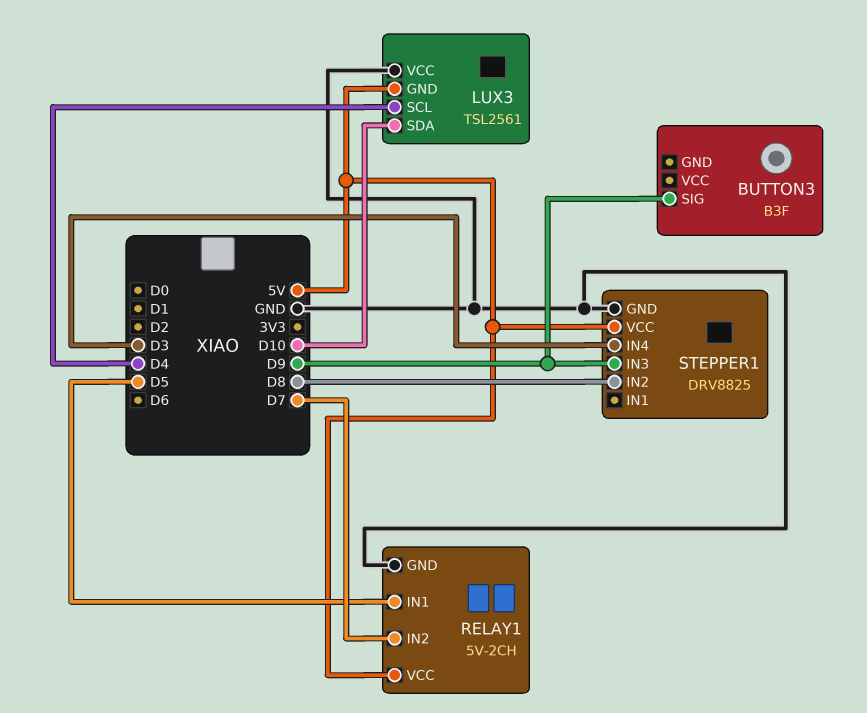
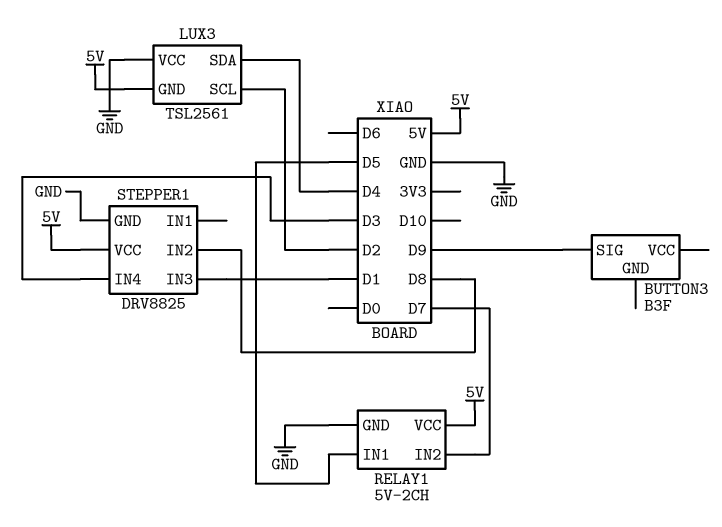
LUX3 pin SCL: D4 -> D2
LUX3 pin SDA: D10 -> D4
STEPPER1 pin IN3: D9 -> D1

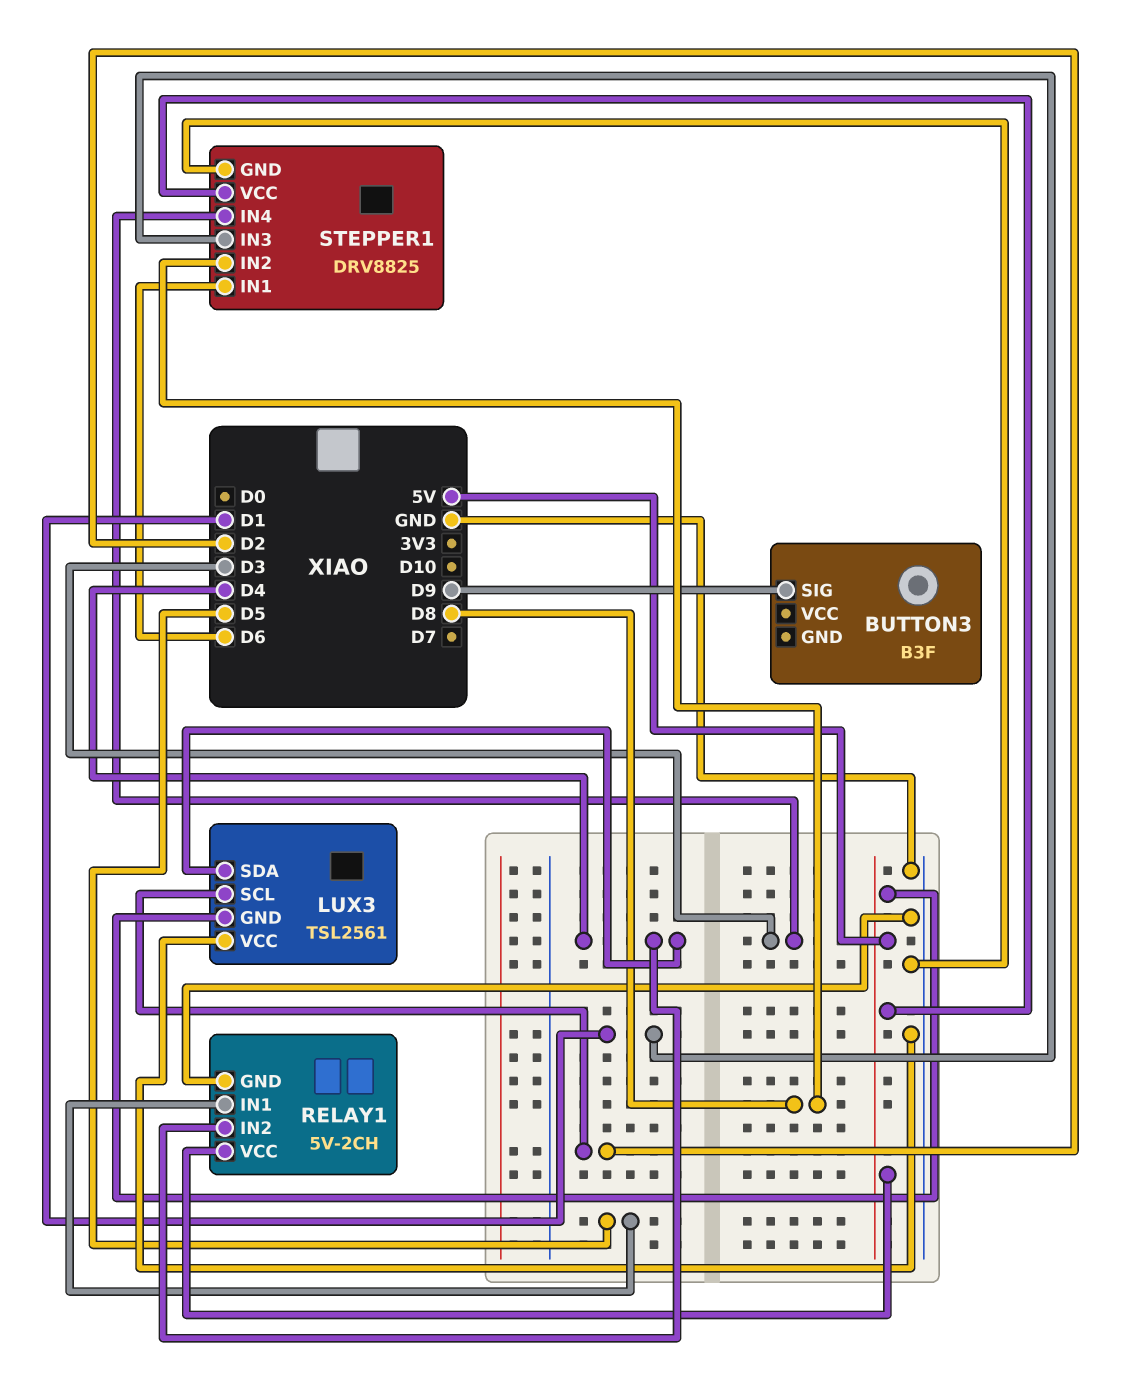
RELAY1 pin IN2: D7 -> D4
STEPPER1 pin IN1: none -> D6

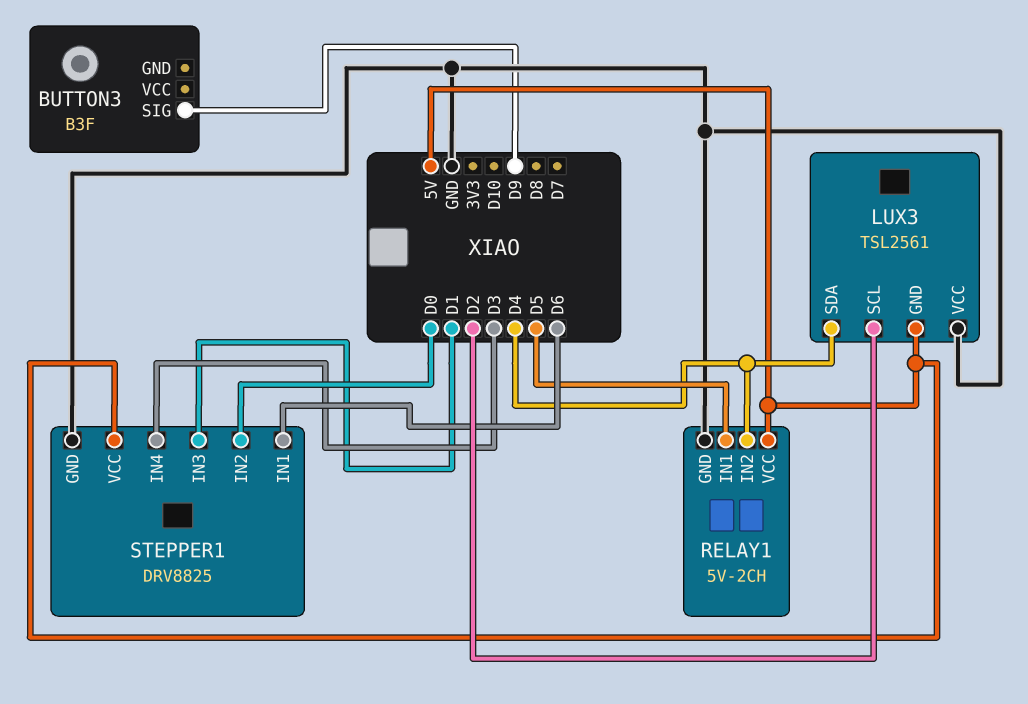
STEPPER1 pin IN2: D8 -> D0

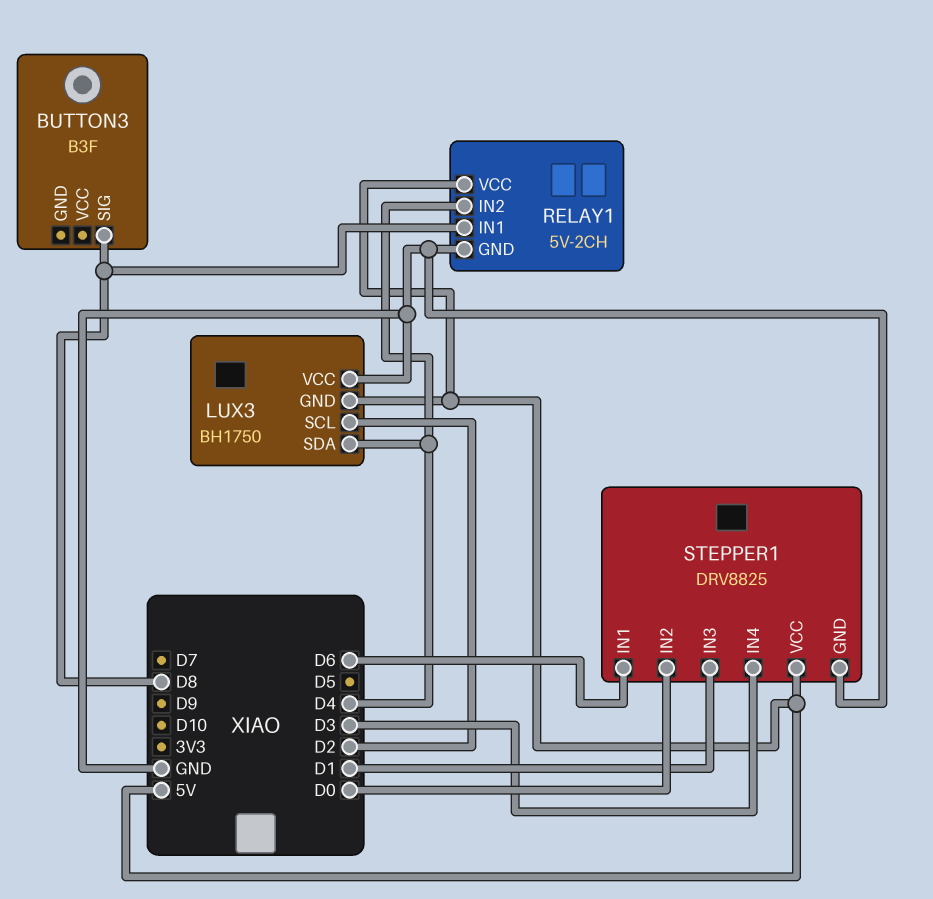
BUTTON3 pin SIG: D9 -> D8
LUX3: TSL2561 -> BH1750
RELAY1 pin IN1: D5 -> D8

